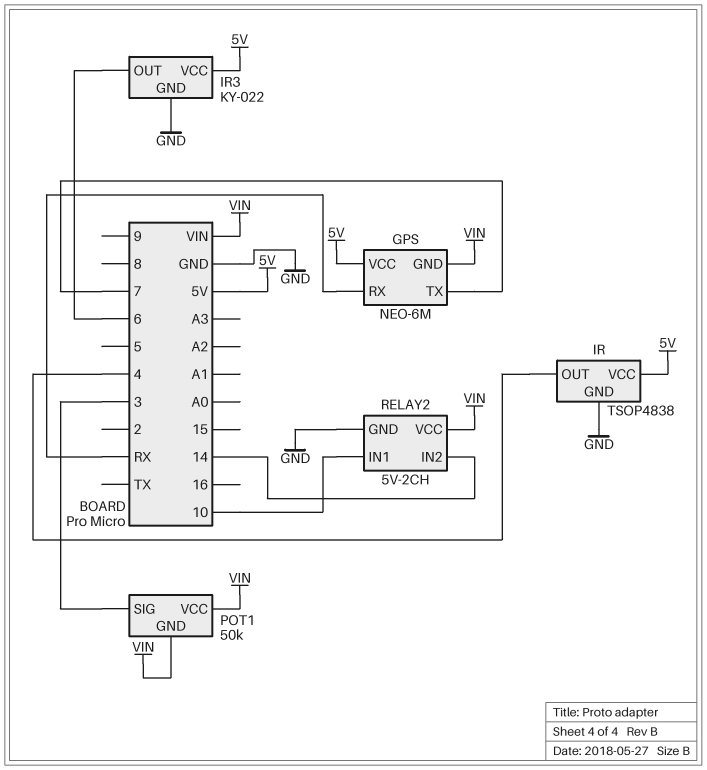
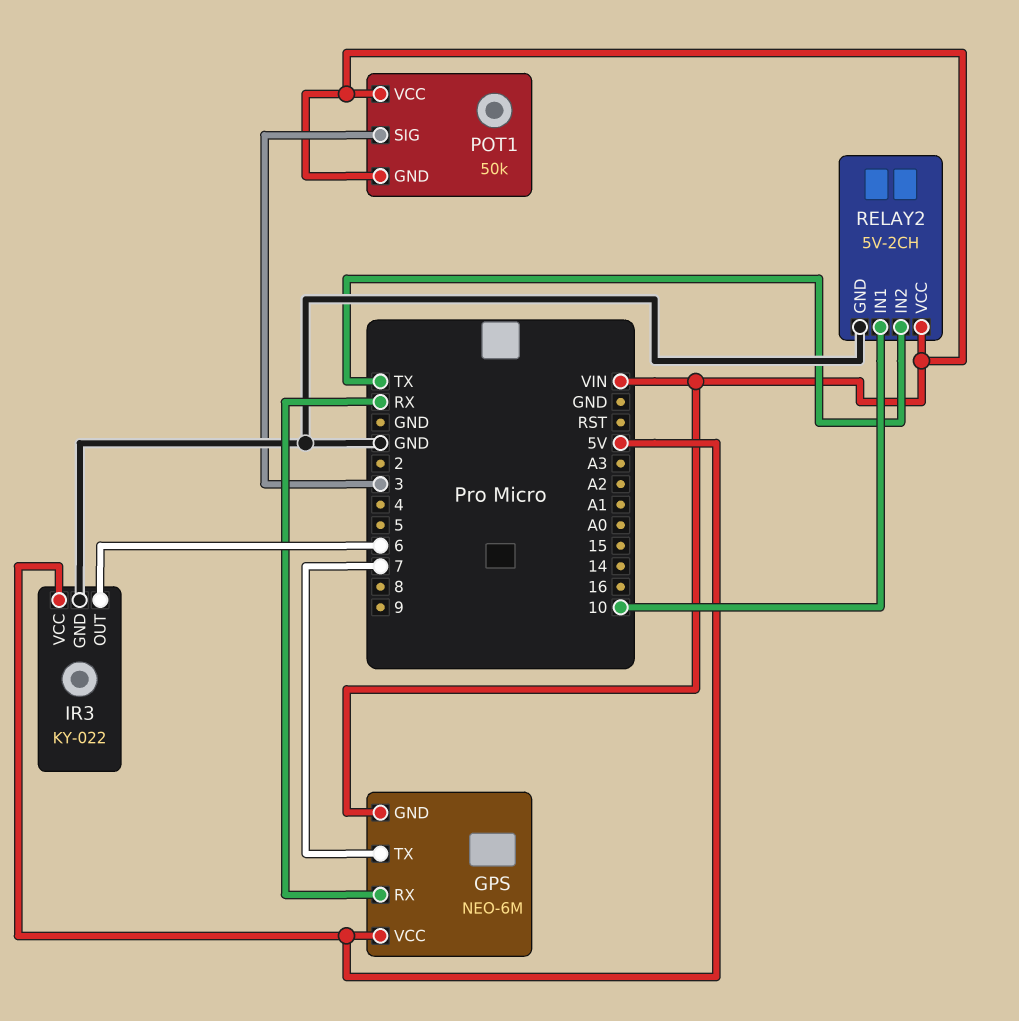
IR: TSOP4838 -> none
IR pin GND: GND -> none
IR pin OUT: 4 -> none
IR pin VCC: 5V -> none
RELAY2 pin IN2: 14 -> TX

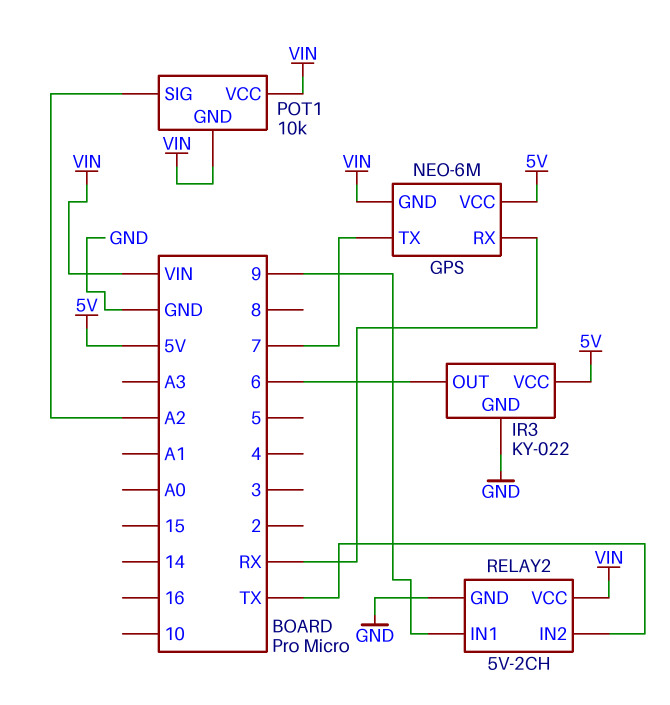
POT1: 50k -> 10k
POT1 pin SIG: 3 -> A2
RELAY2 pin IN1: 10 -> 9

